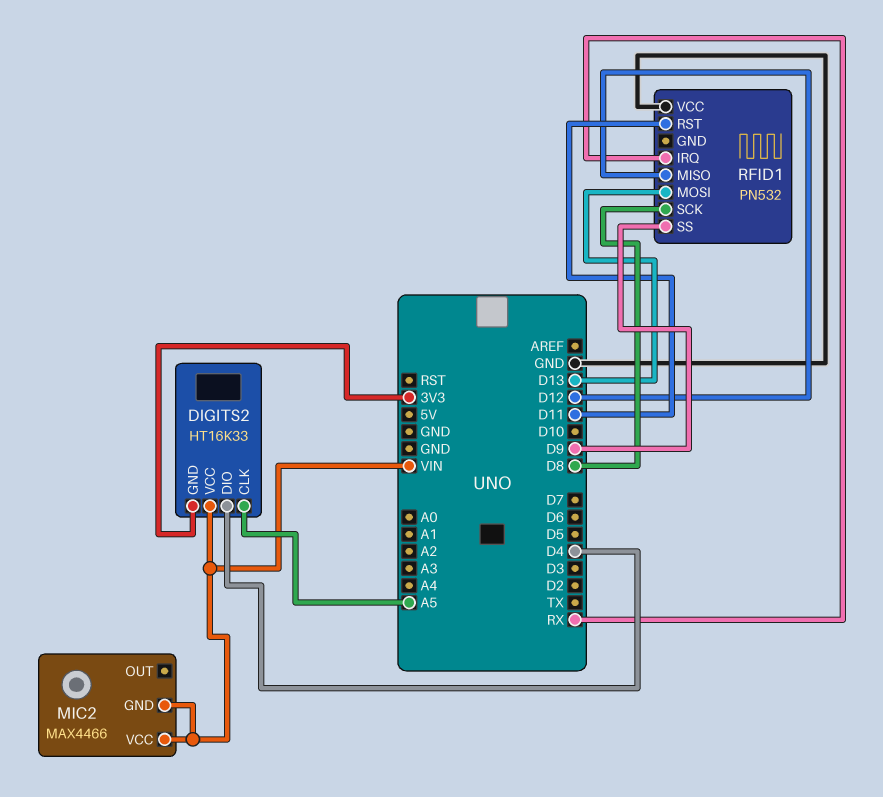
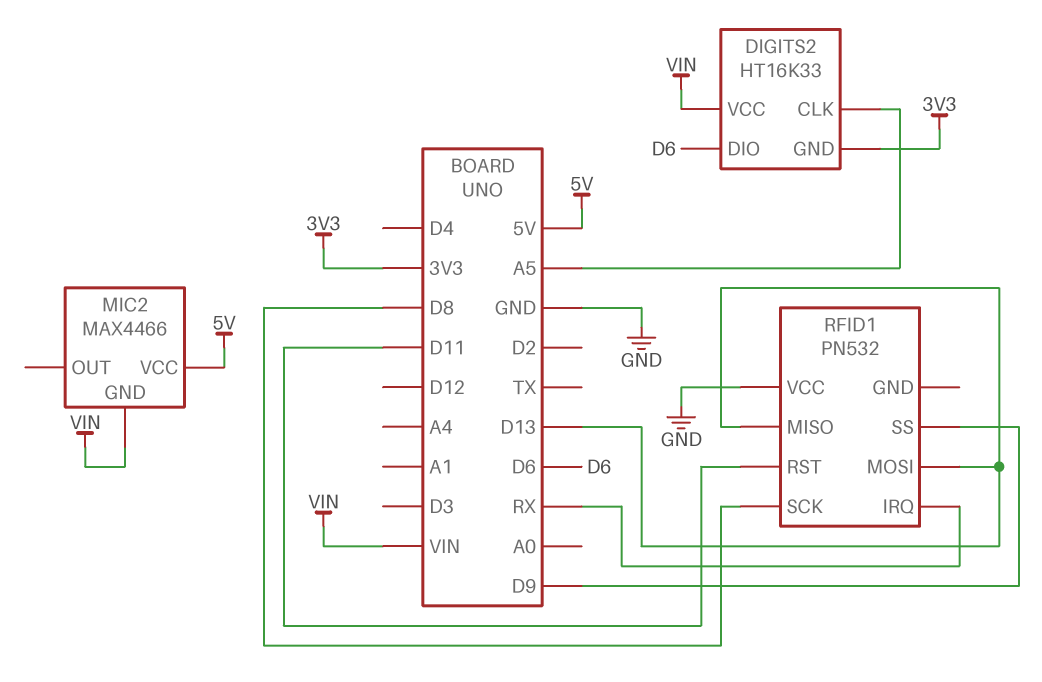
DIGITS2 pin DIO: D4 -> D6
MIC2 pin VCC: VIN -> 5V
RFID1 pin MISO: D12 -> D13

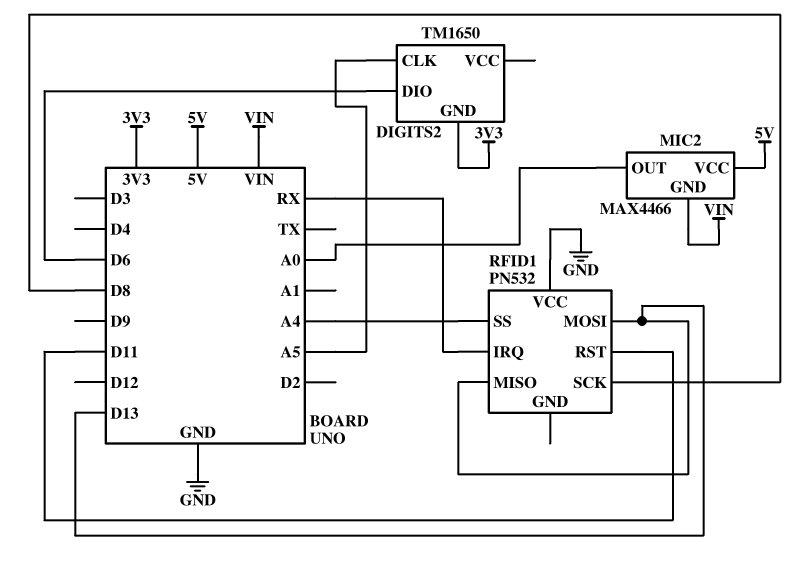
DIGITS2: HT16K33 -> TM1650
DIGITS2 pin VCC: VIN -> none
MIC2 pin OUT: none -> A0
RFID1 pin SS: D9 -> A4

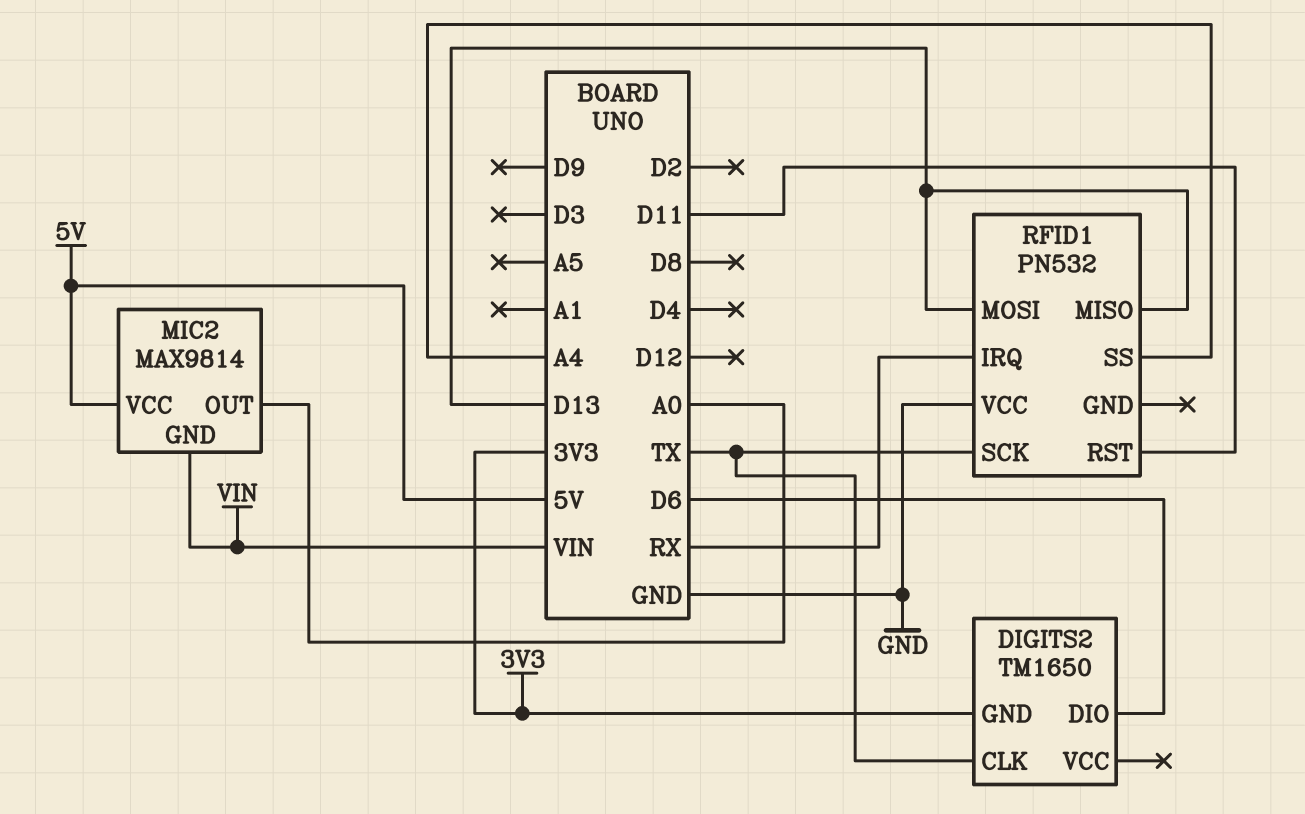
DIGITS2 pin CLK: A5 -> TX
MIC2: MAX4466 -> MAX9814
RFID1 pin SCK: D8 -> TX

